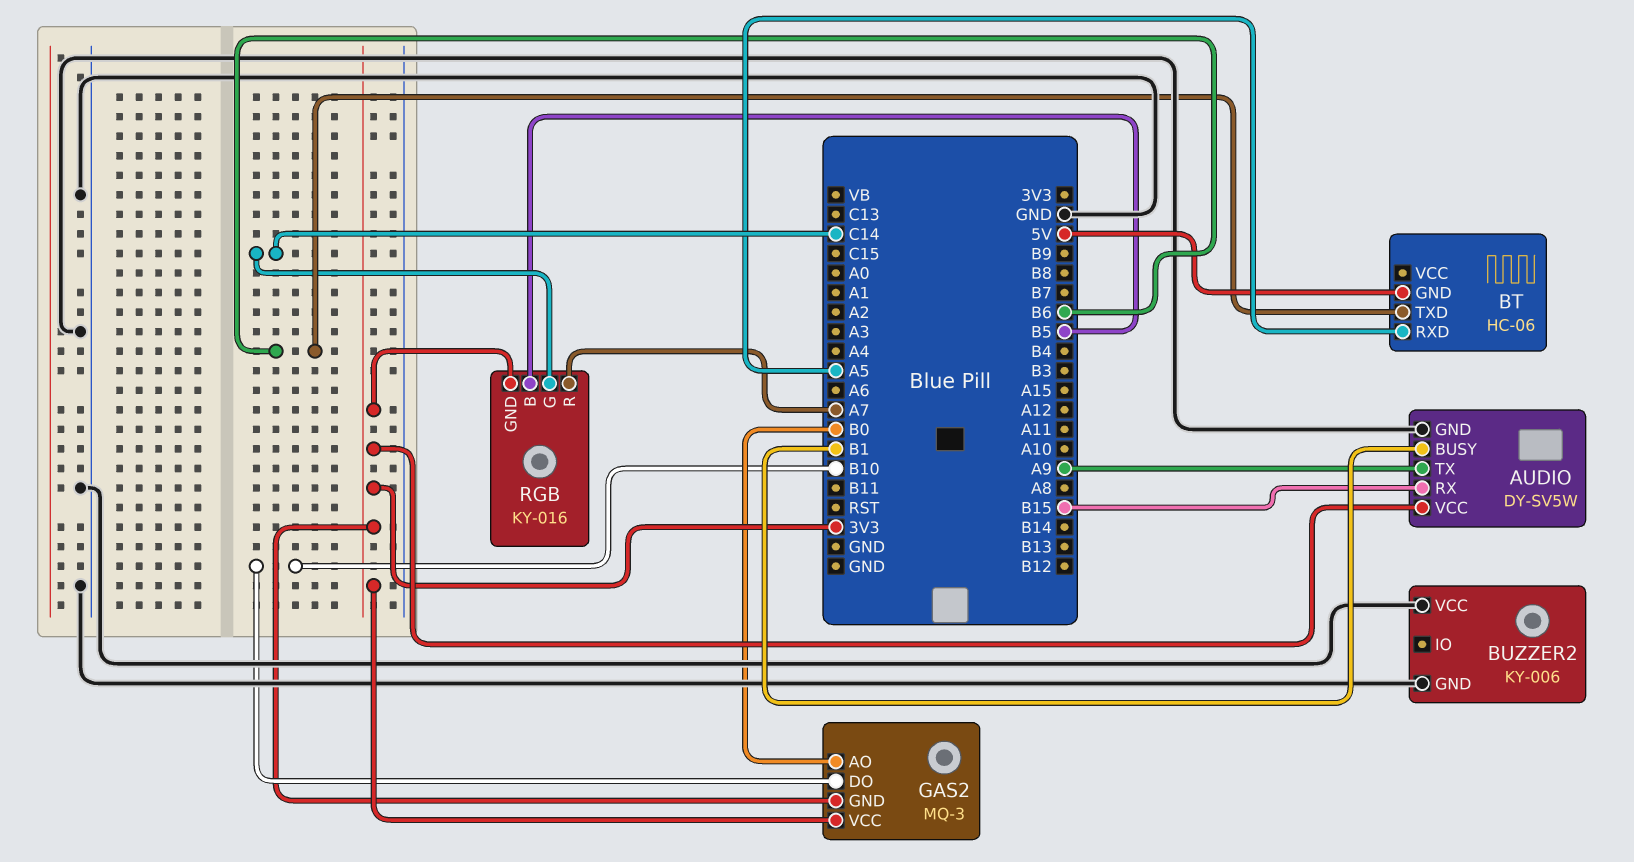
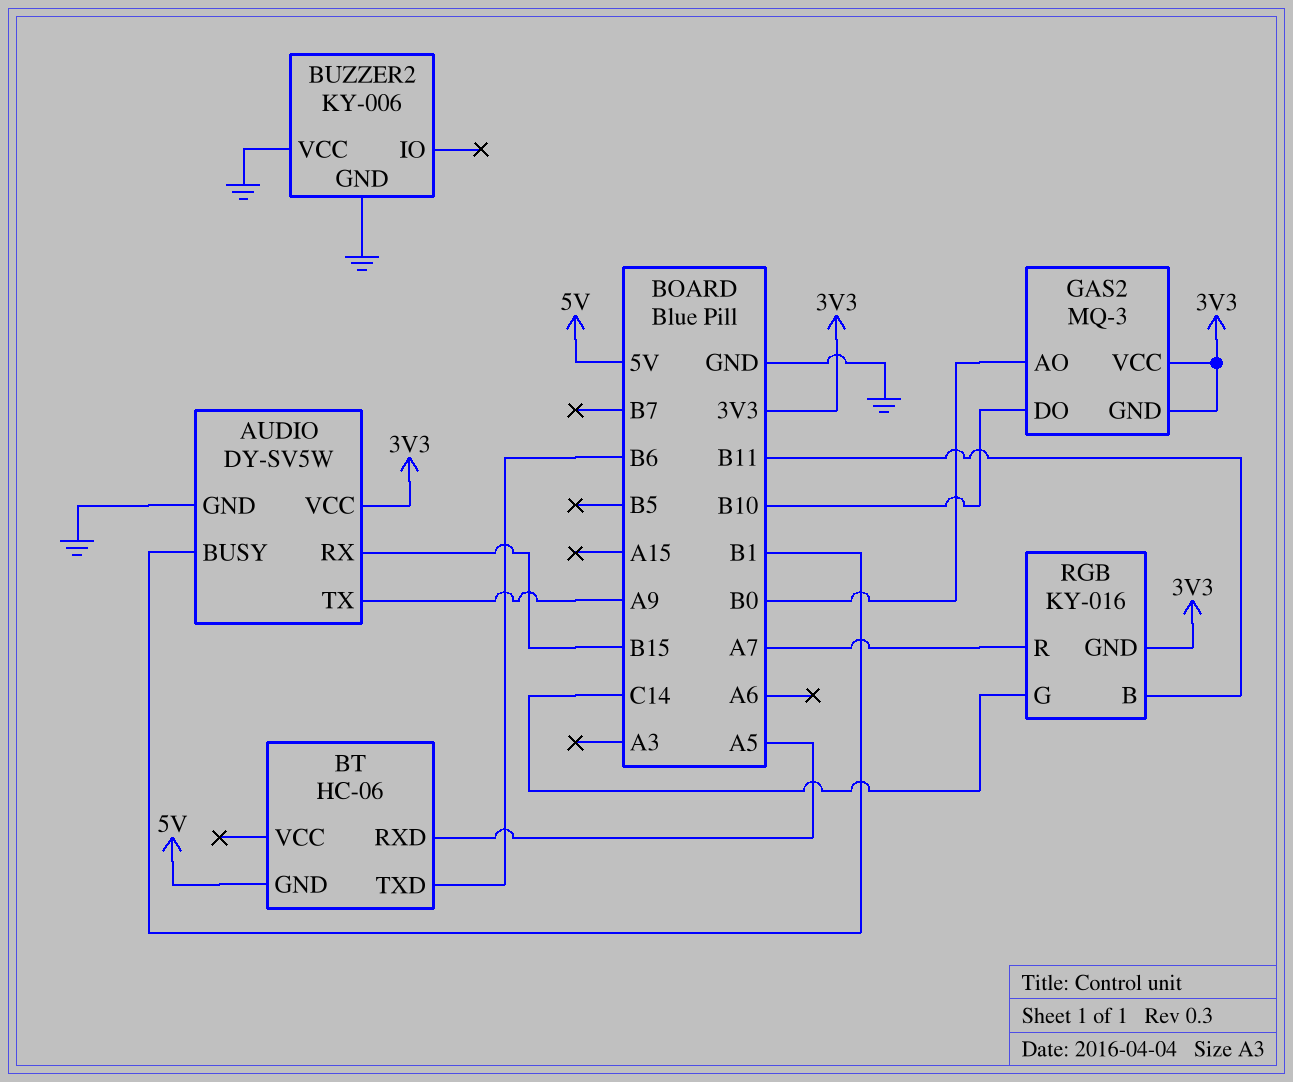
RGB pin B: B5 -> B11

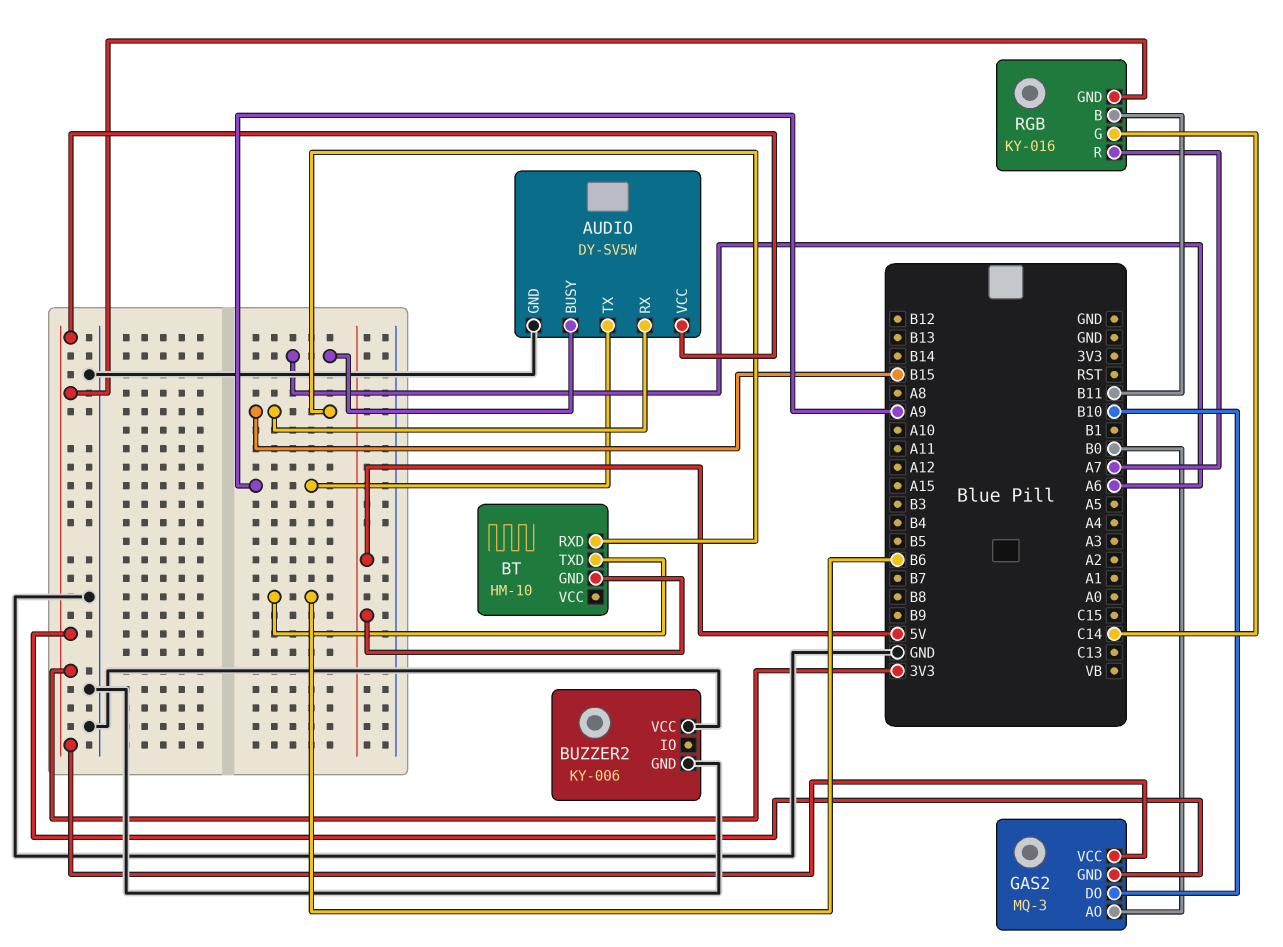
AUDIO pin BUSY: B1 -> A6
BT: HC-06 -> HM-10
BT pin RXD: A5 -> B15

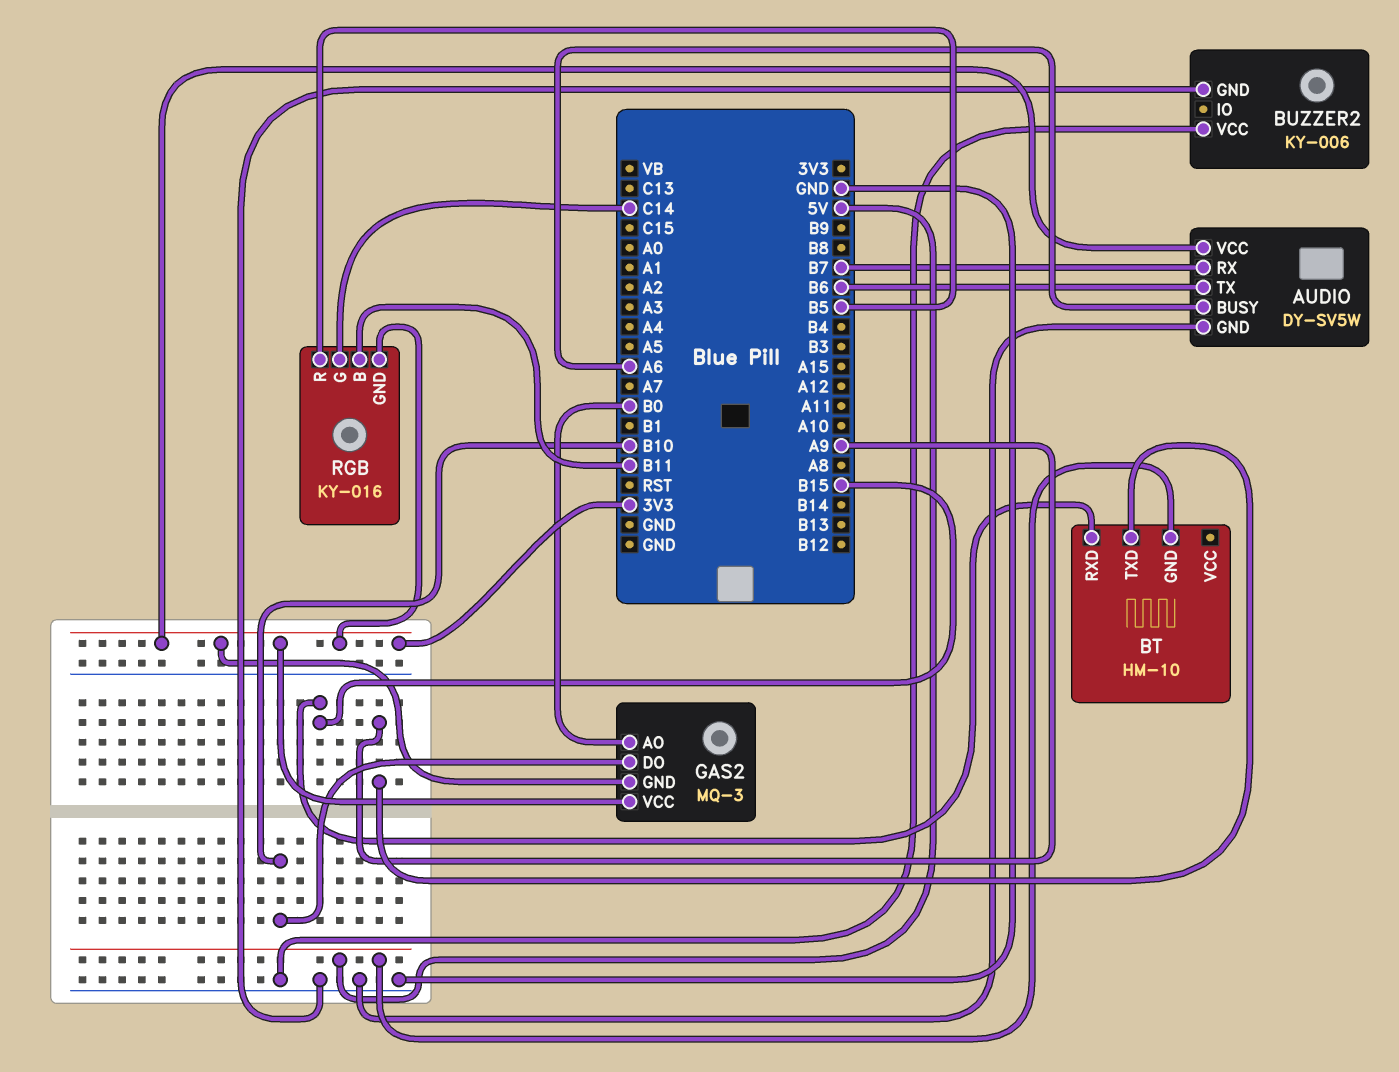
AUDIO pin RX: B15 -> B7
AUDIO pin TX: A9 -> B6
BT pin TXD: B6 -> A9
RGB pin R: A7 -> B5

